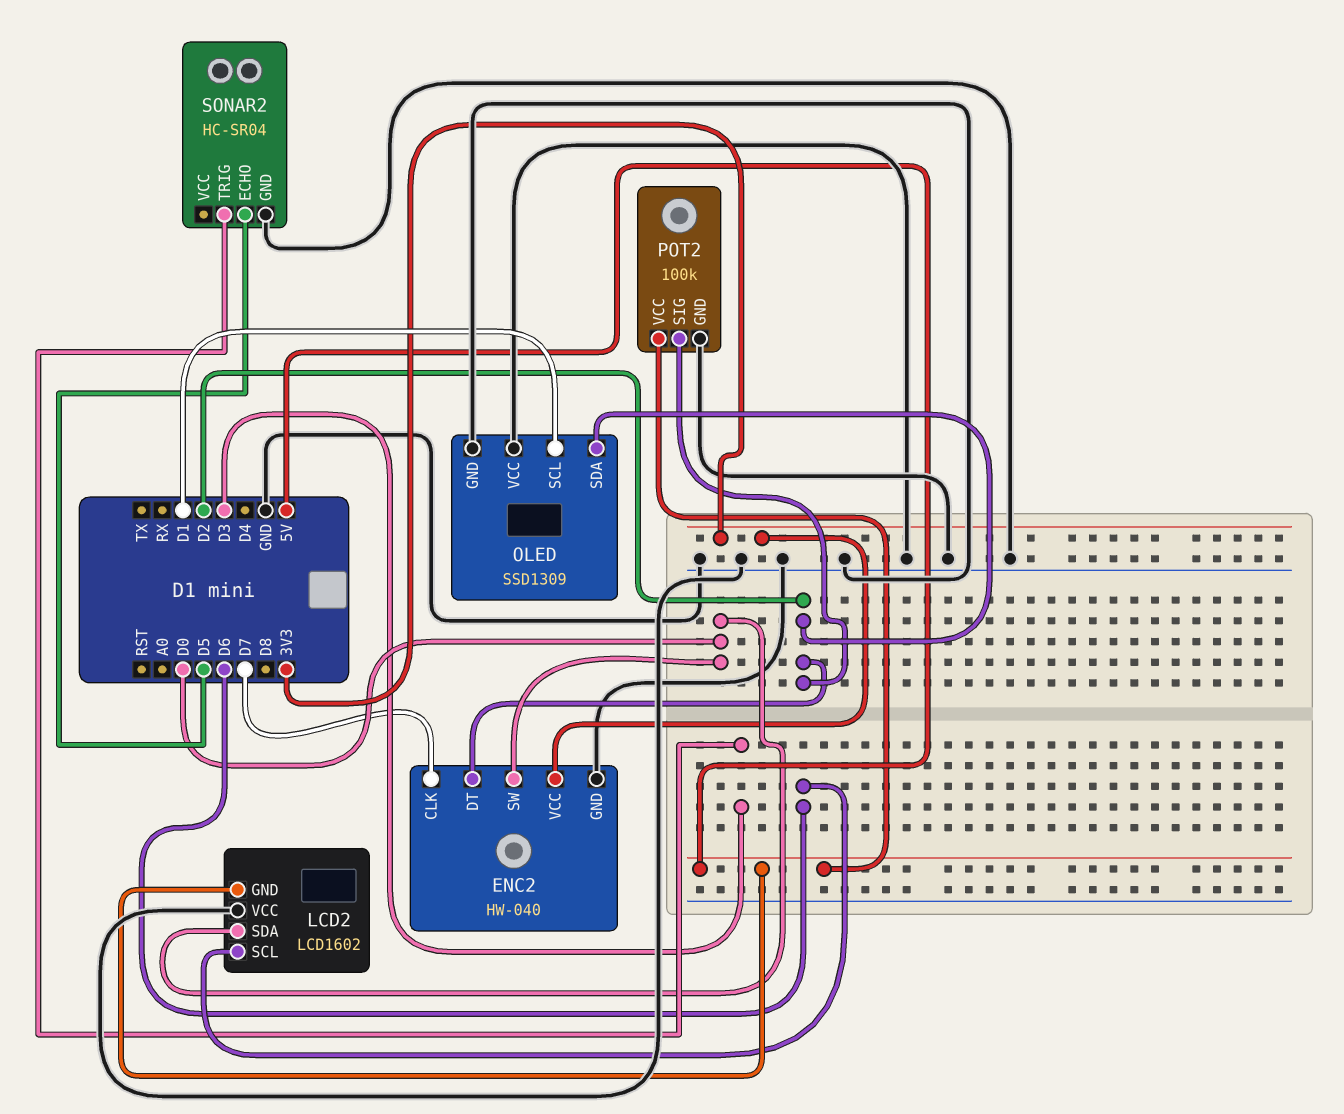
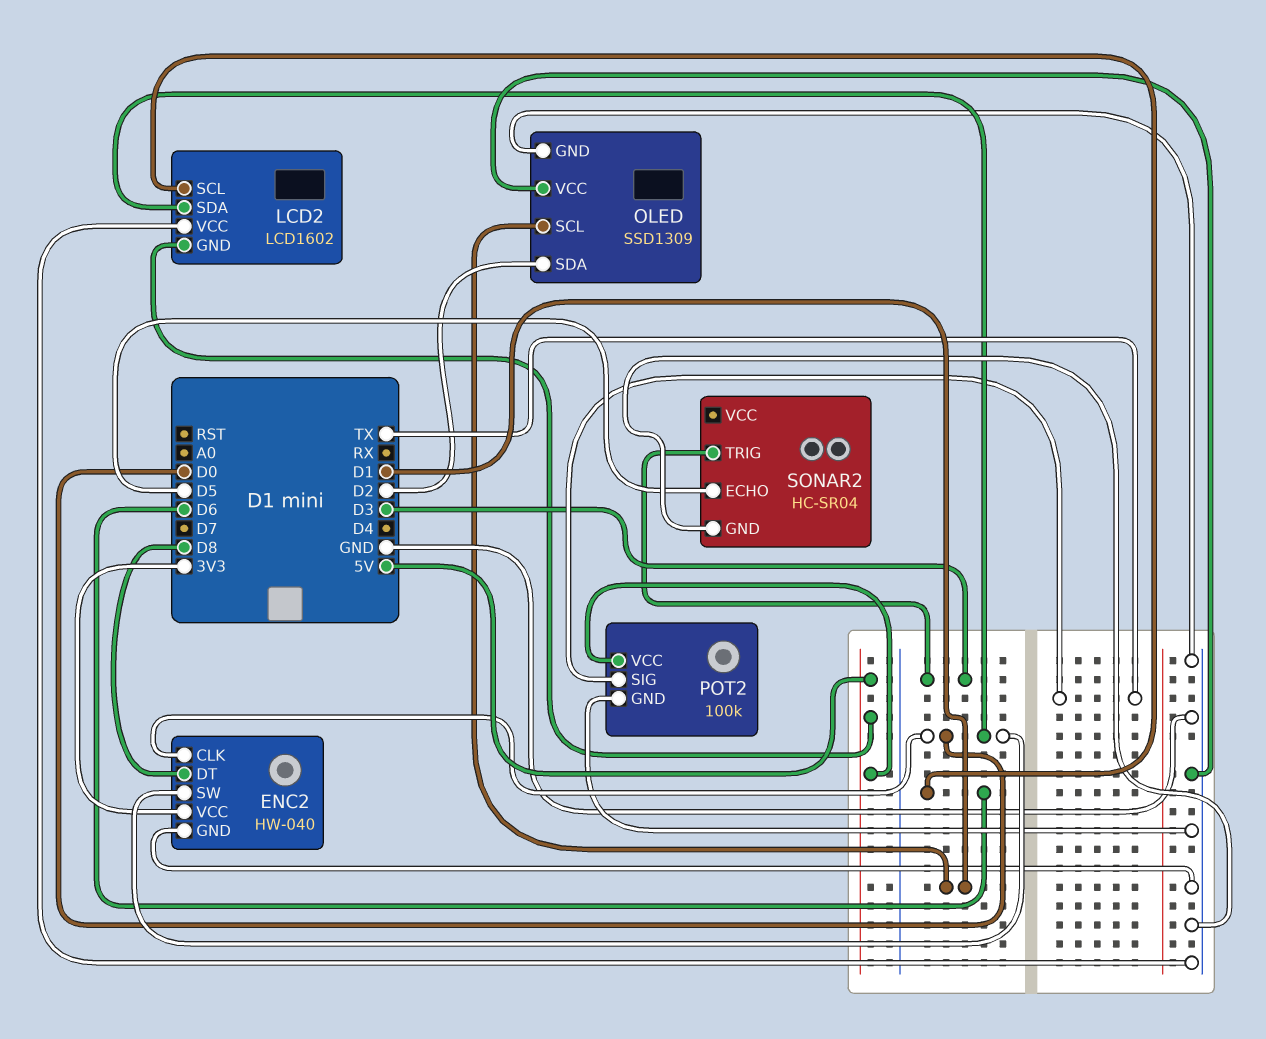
ENC2 pin CLK: D7 -> D0
ENC2 pin DT: D2 -> D8
POT2 pin SIG: D2 -> TX

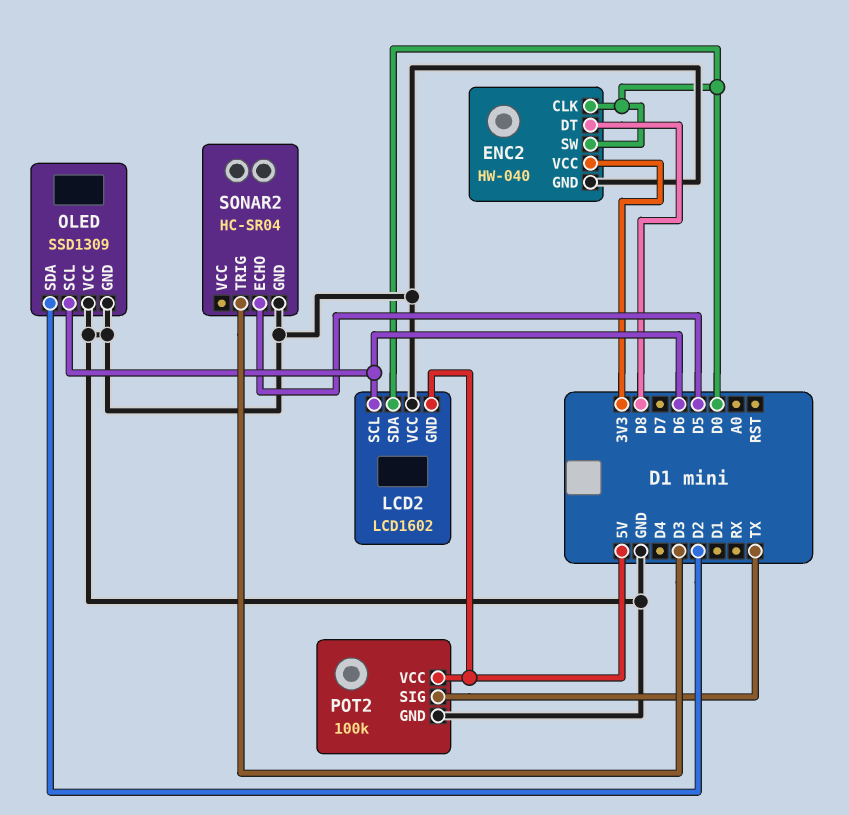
OLED pin SCL: D1 -> D6

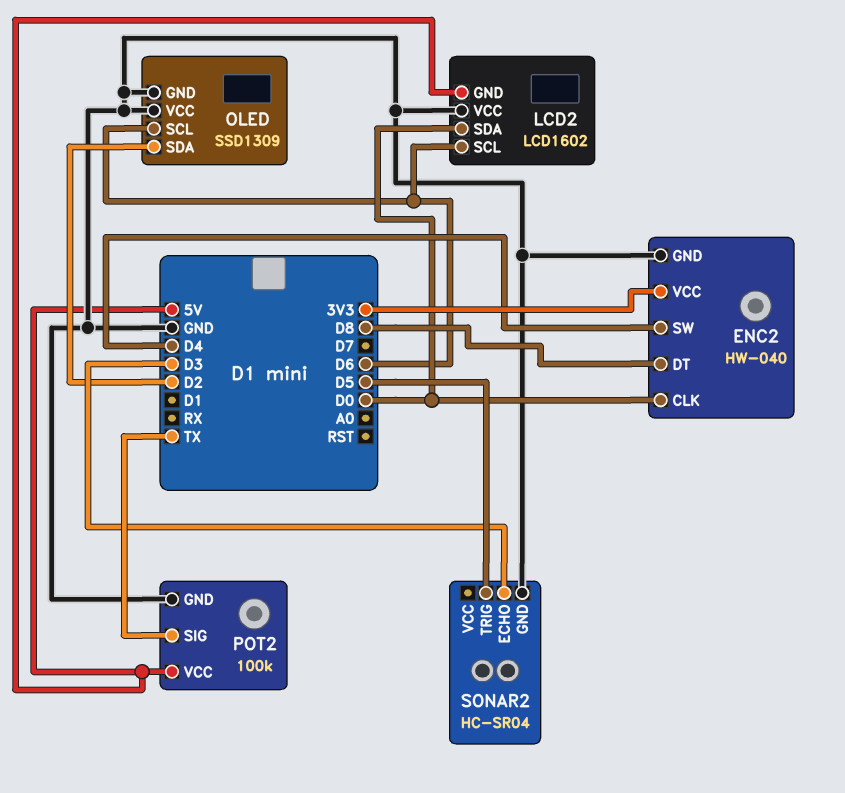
ENC2 pin SW: D0 -> D4
SONAR2 pin ECHO: D5 -> D3
SONAR2 pin TRIG: D3 -> D5

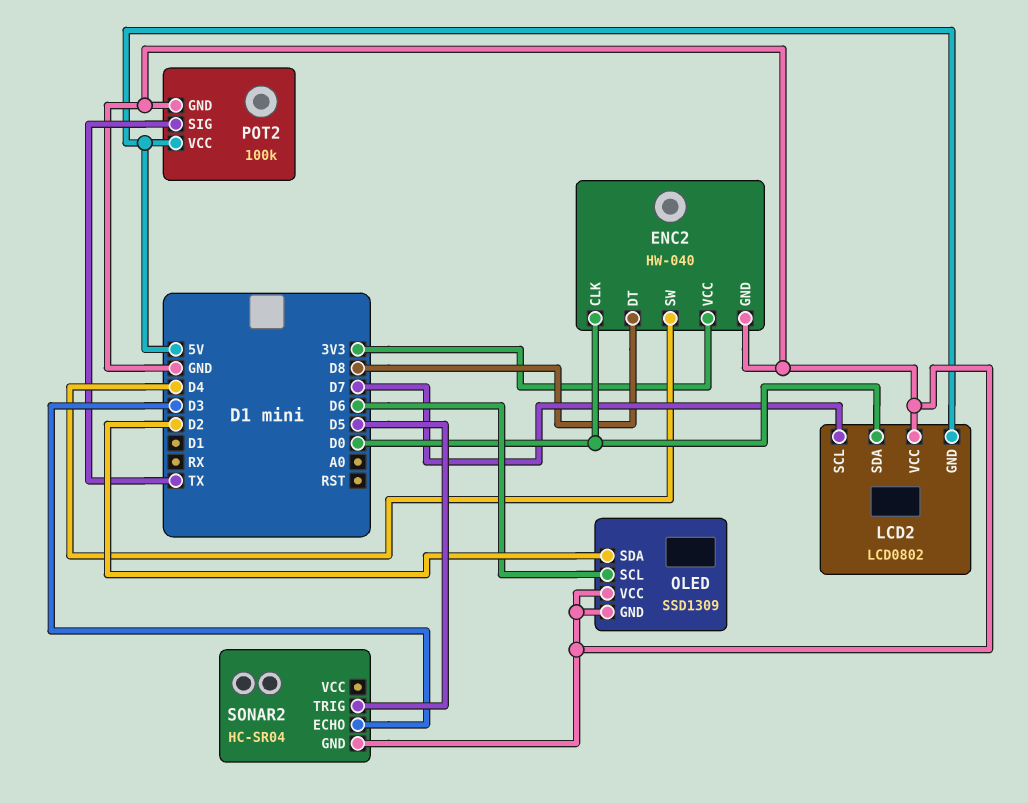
LCD2: LCD1602 -> LCD0802
LCD2 pin SCL: D6 -> D7

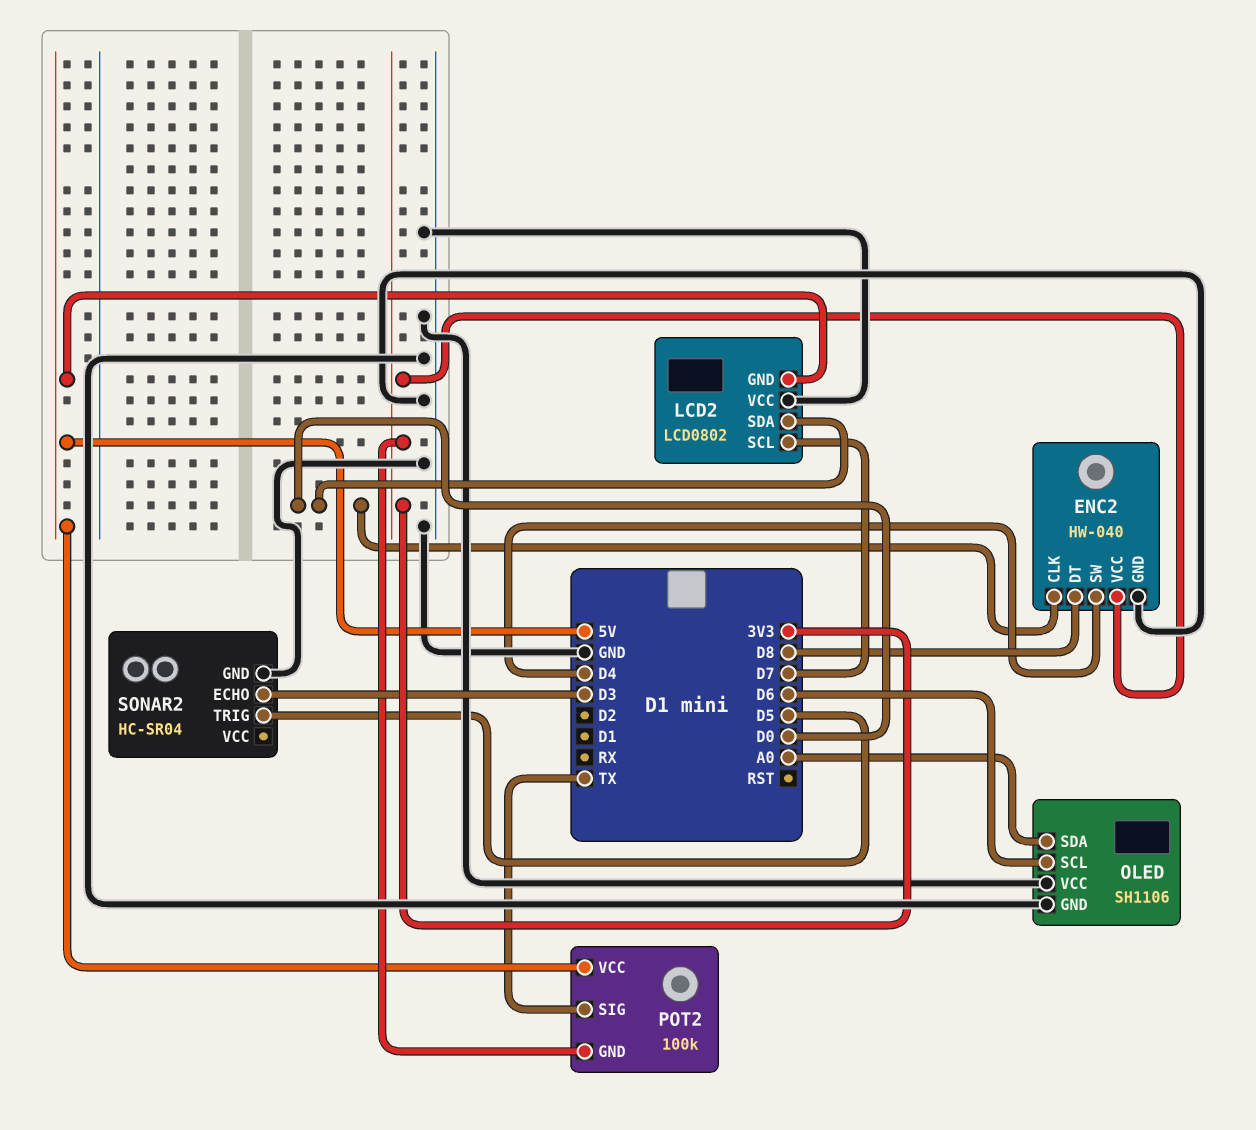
OLED: SSD1309 -> SH1106
OLED pin SDA: D2 -> A0
POT2 pin GND: GND -> 3V3

